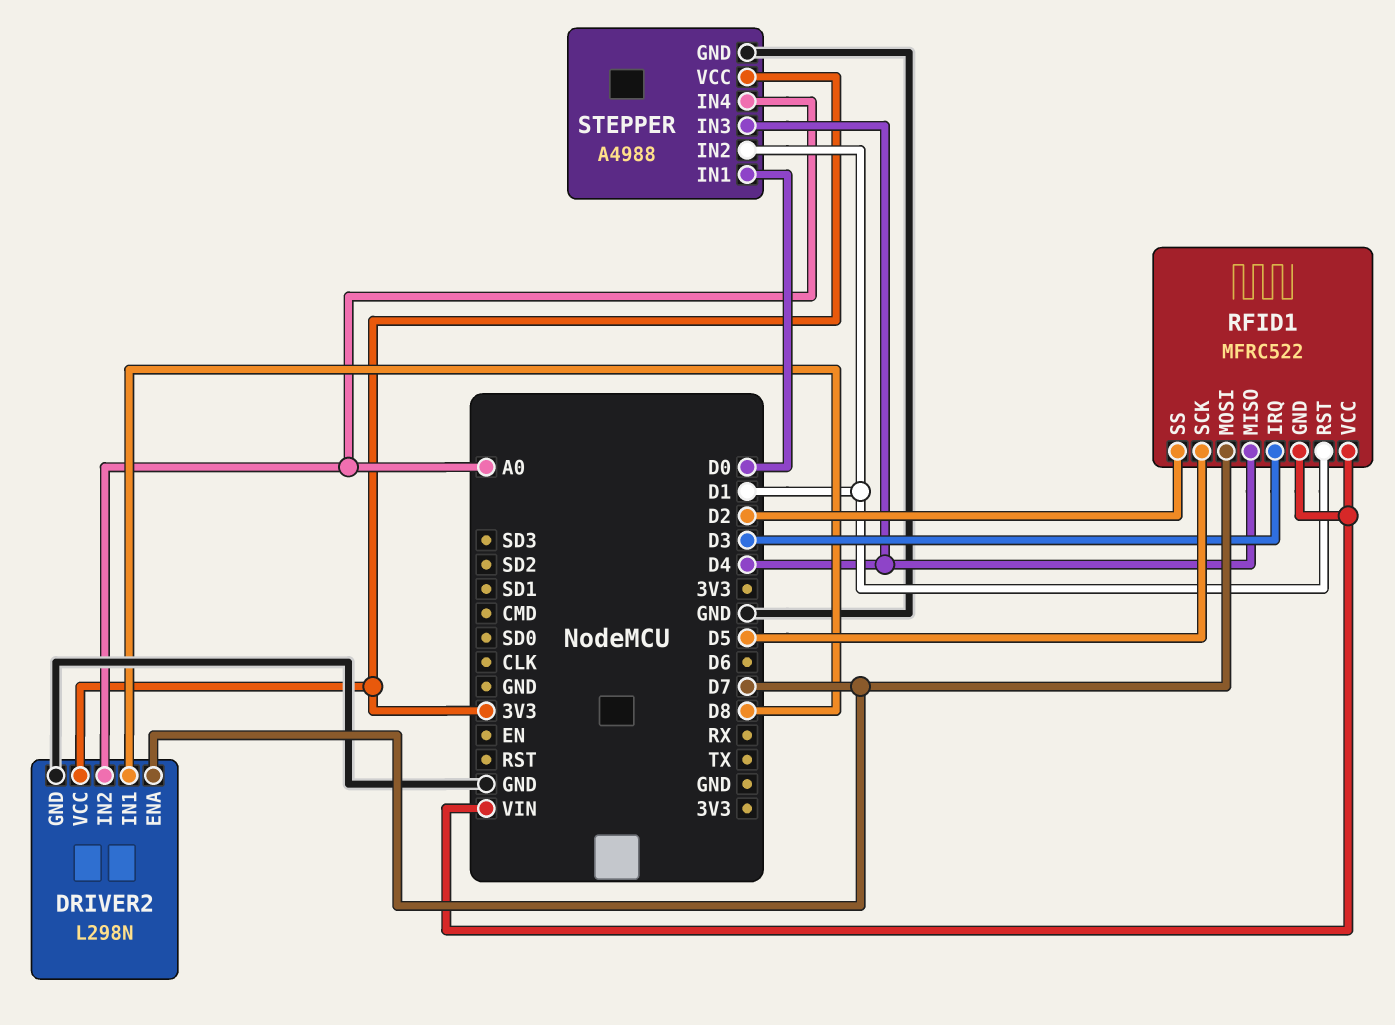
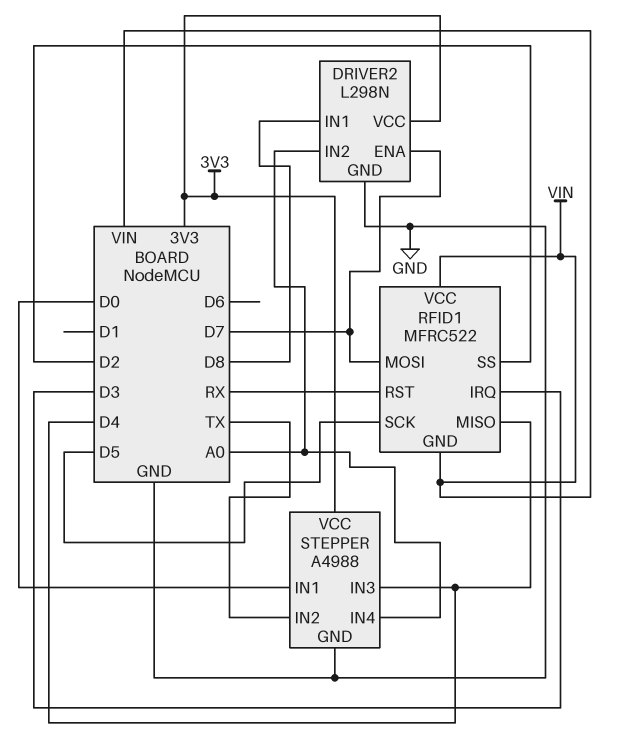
RFID1 pin RST: D1 -> RX
STEPPER pin IN2: D1 -> TX

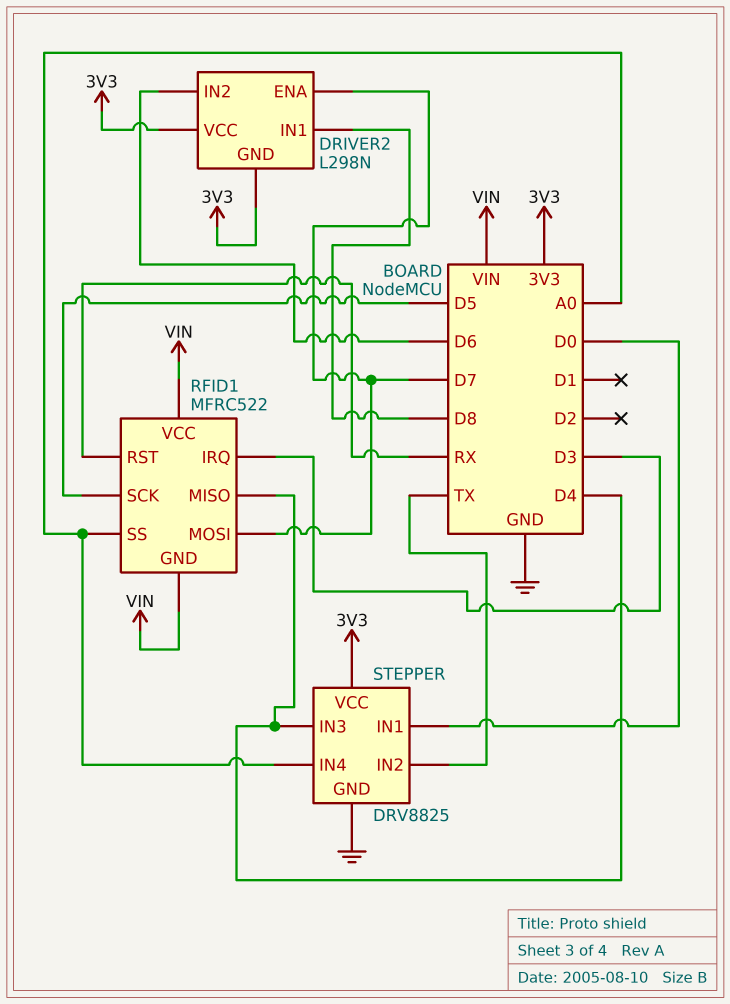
DRIVER2 pin GND: GND -> 3V3
DRIVER2 pin IN2: A0 -> D6
RFID1 pin SS: D2 -> A0
STEPPER: A4988 -> DRV8825

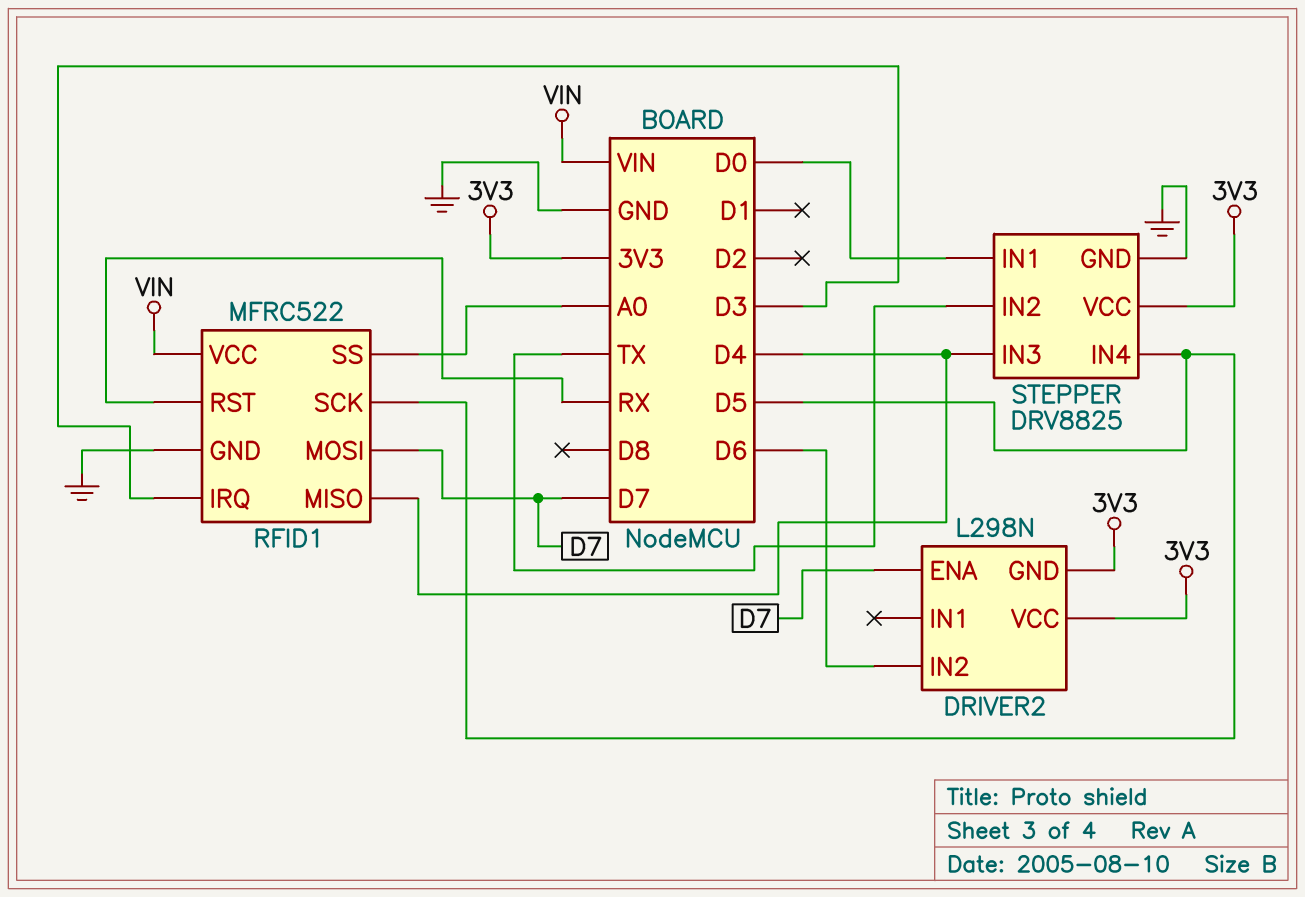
DRIVER2 pin IN1: D8 -> none
RFID1 pin GND: VIN -> GND
STEPPER pin IN4: A0 -> D5

